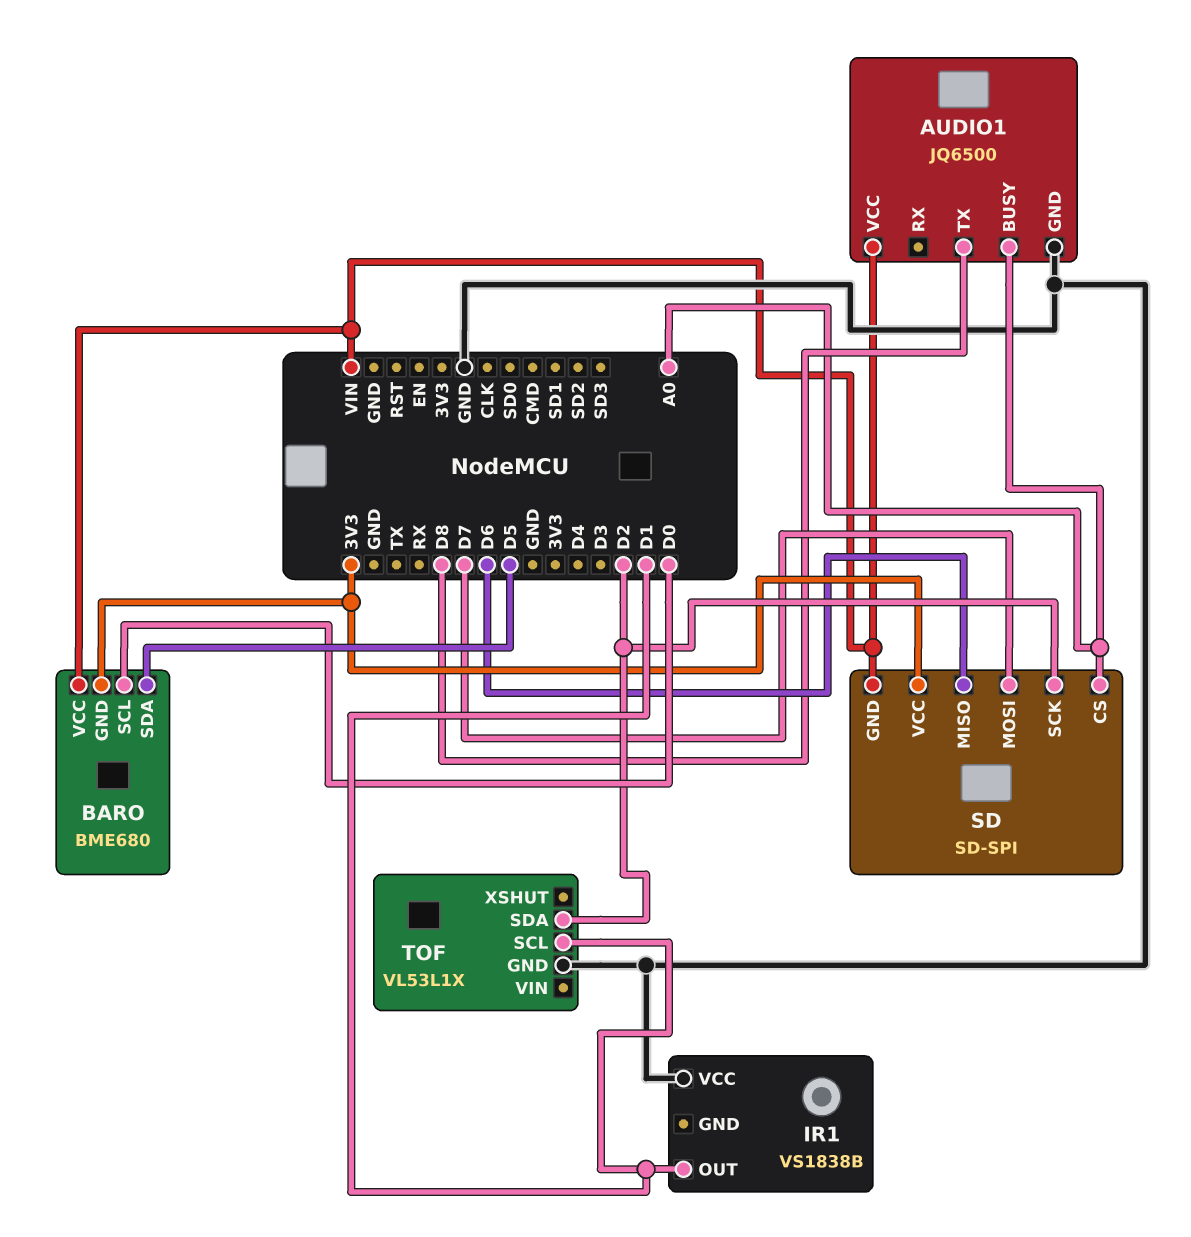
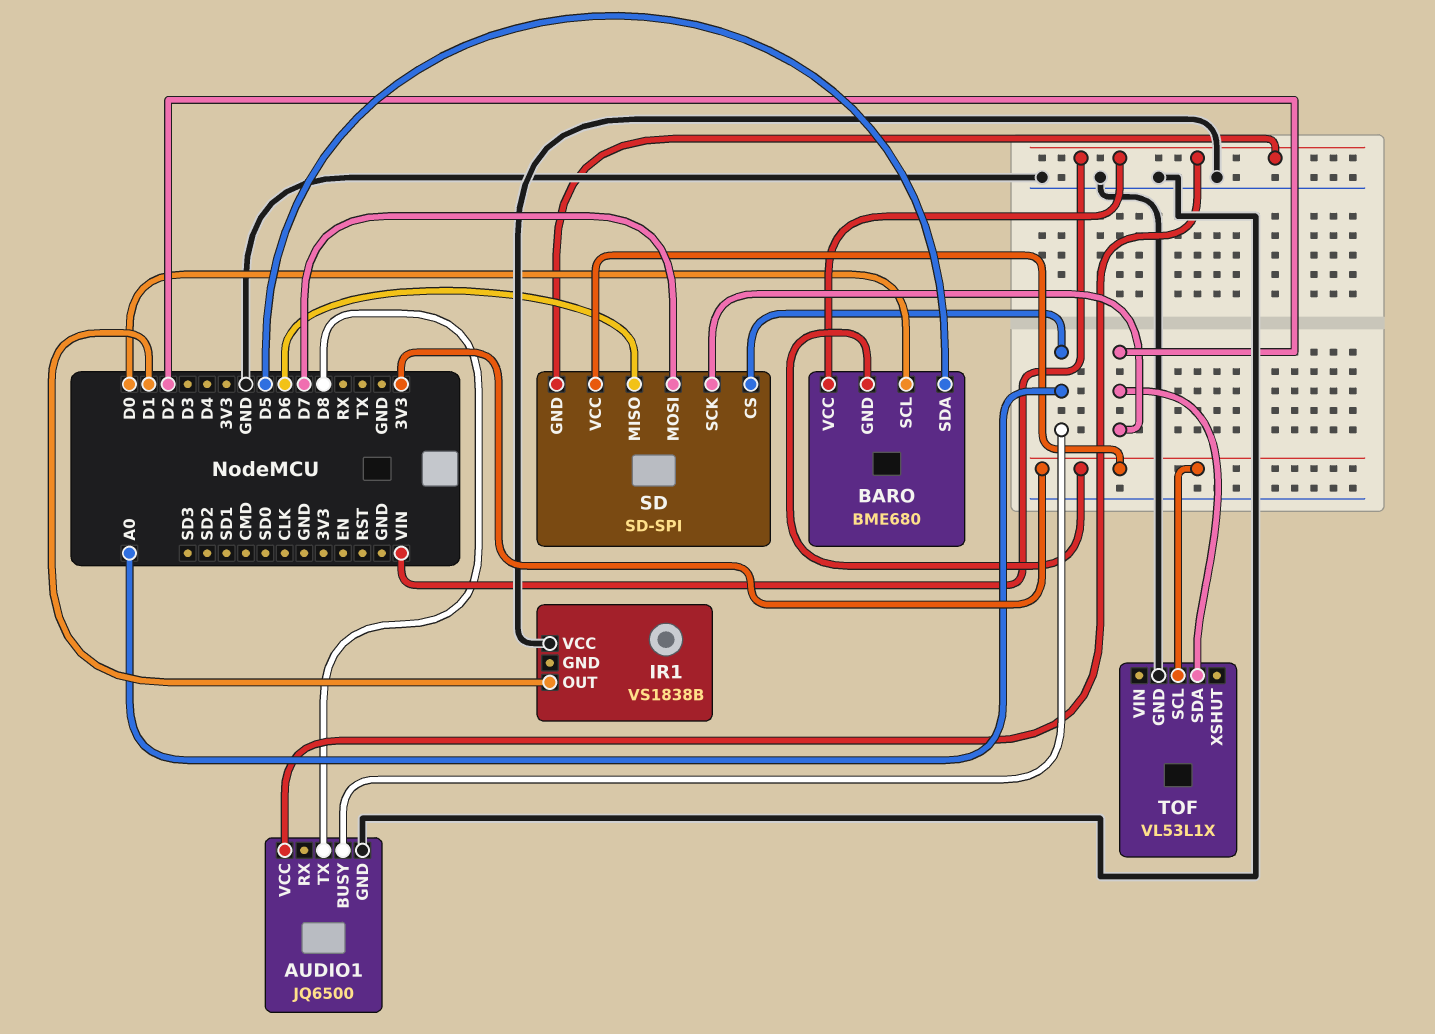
TOF pin SCL: D1 -> 3V3

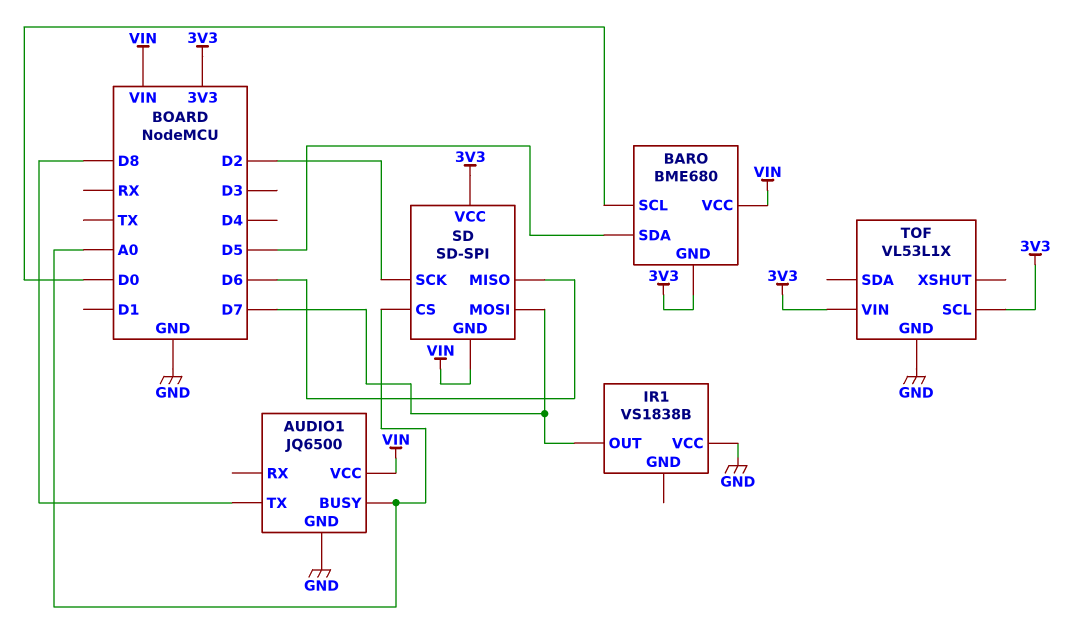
IR1 pin OUT: D1 -> D7
TOF pin SDA: D2 -> none
TOF pin VIN: none -> 3V3

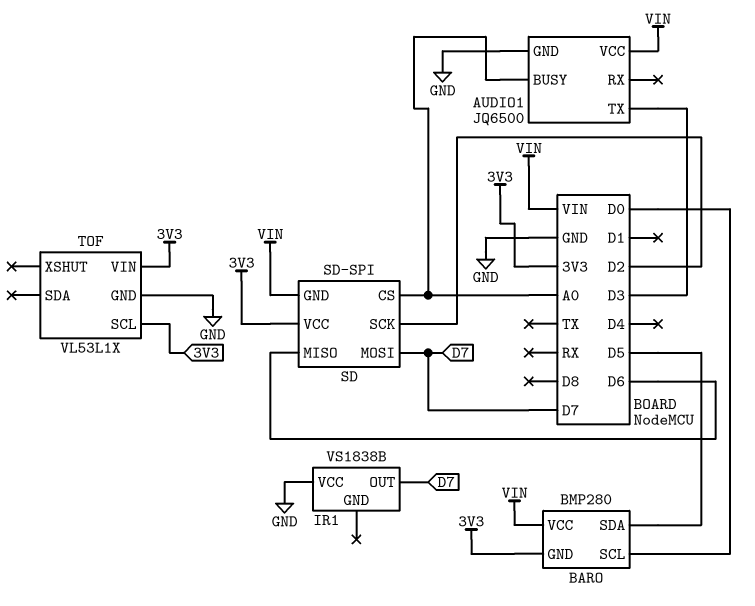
AUDIO1 pin TX: D8 -> D3
BARO: BME680 -> BMP280

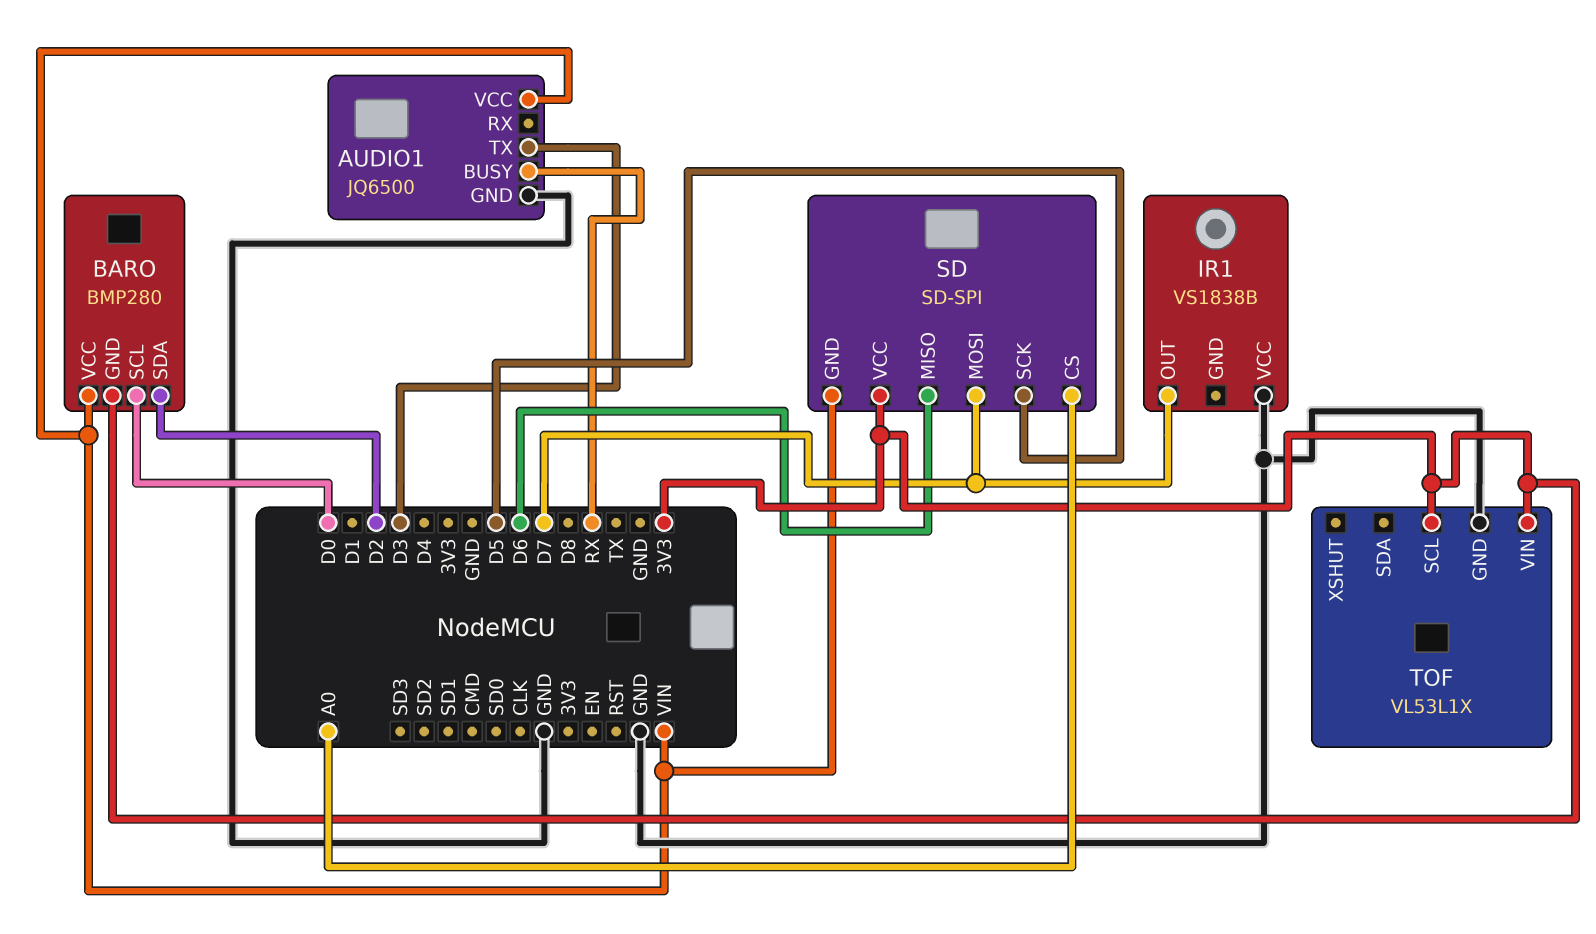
AUDIO1 pin BUSY: A0 -> RX
BARO pin SDA: D5 -> D2
SD pin SCK: D2 -> D5

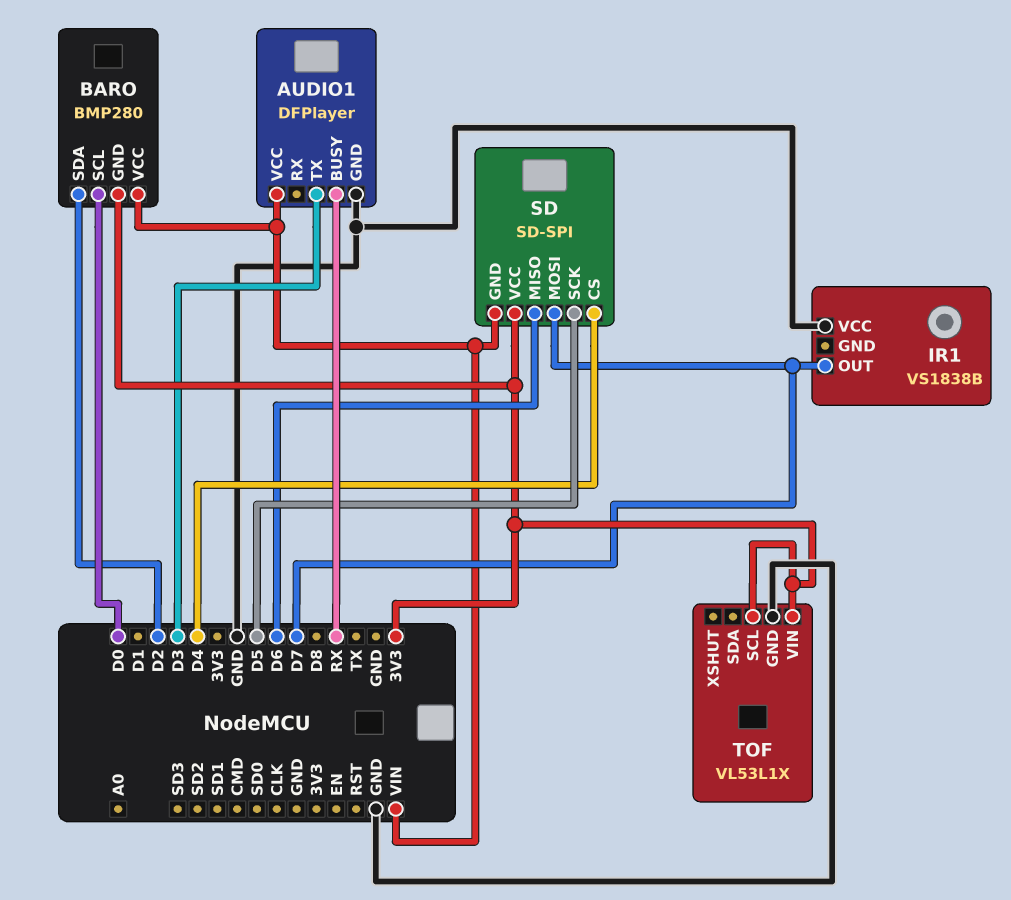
AUDIO1: JQ6500 -> DFPlayer
SD pin CS: A0 -> D4

